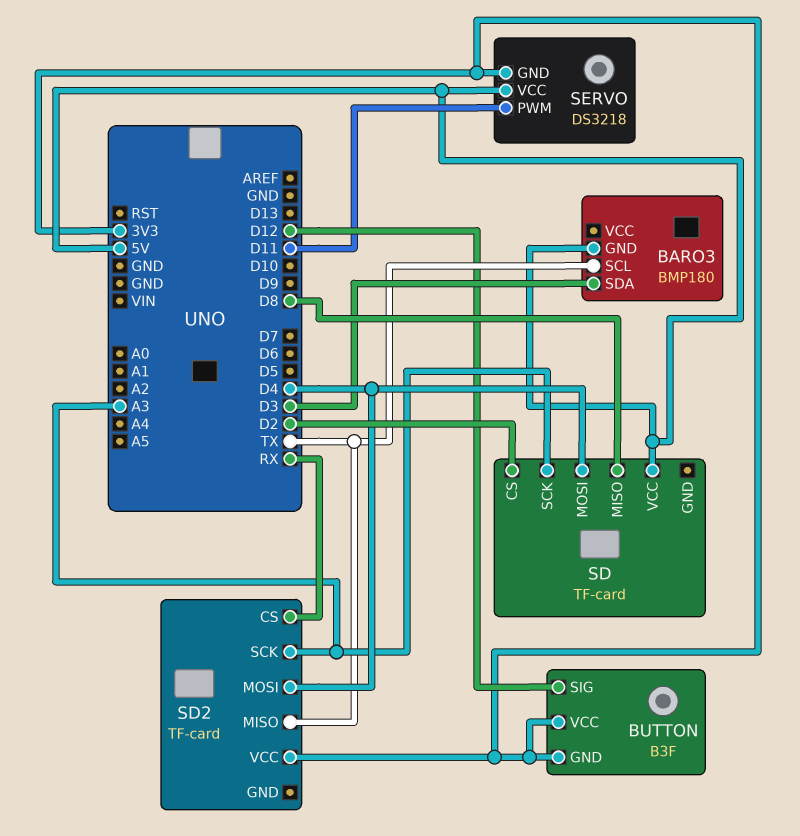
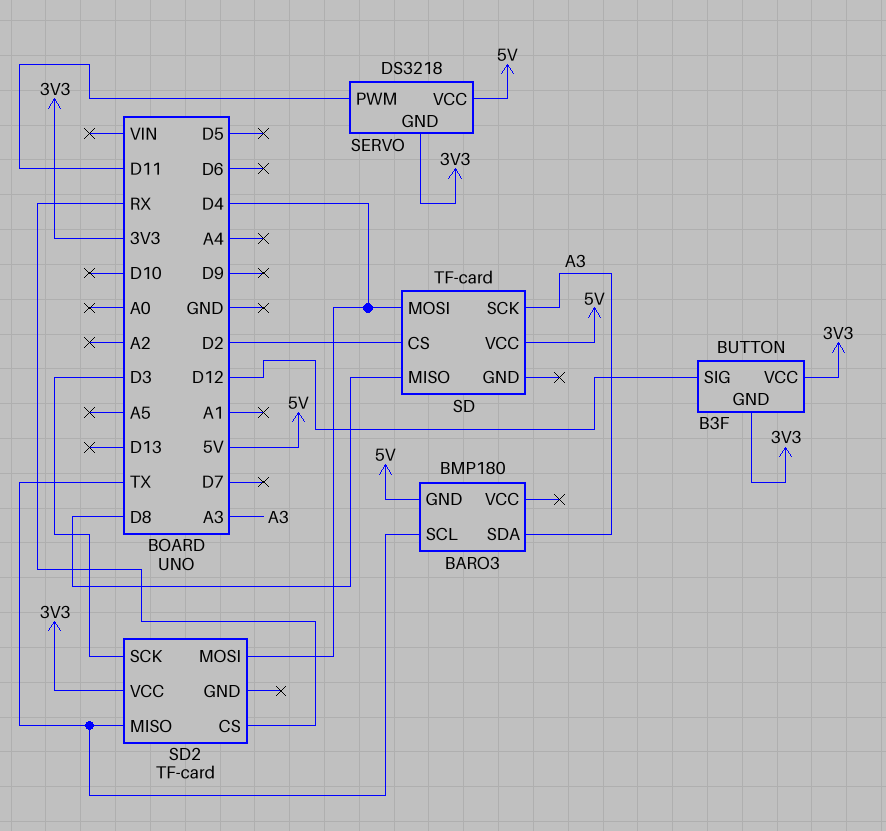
BARO3 pin SDA: D3 -> A3
SD2 pin SCK: A3 -> D3

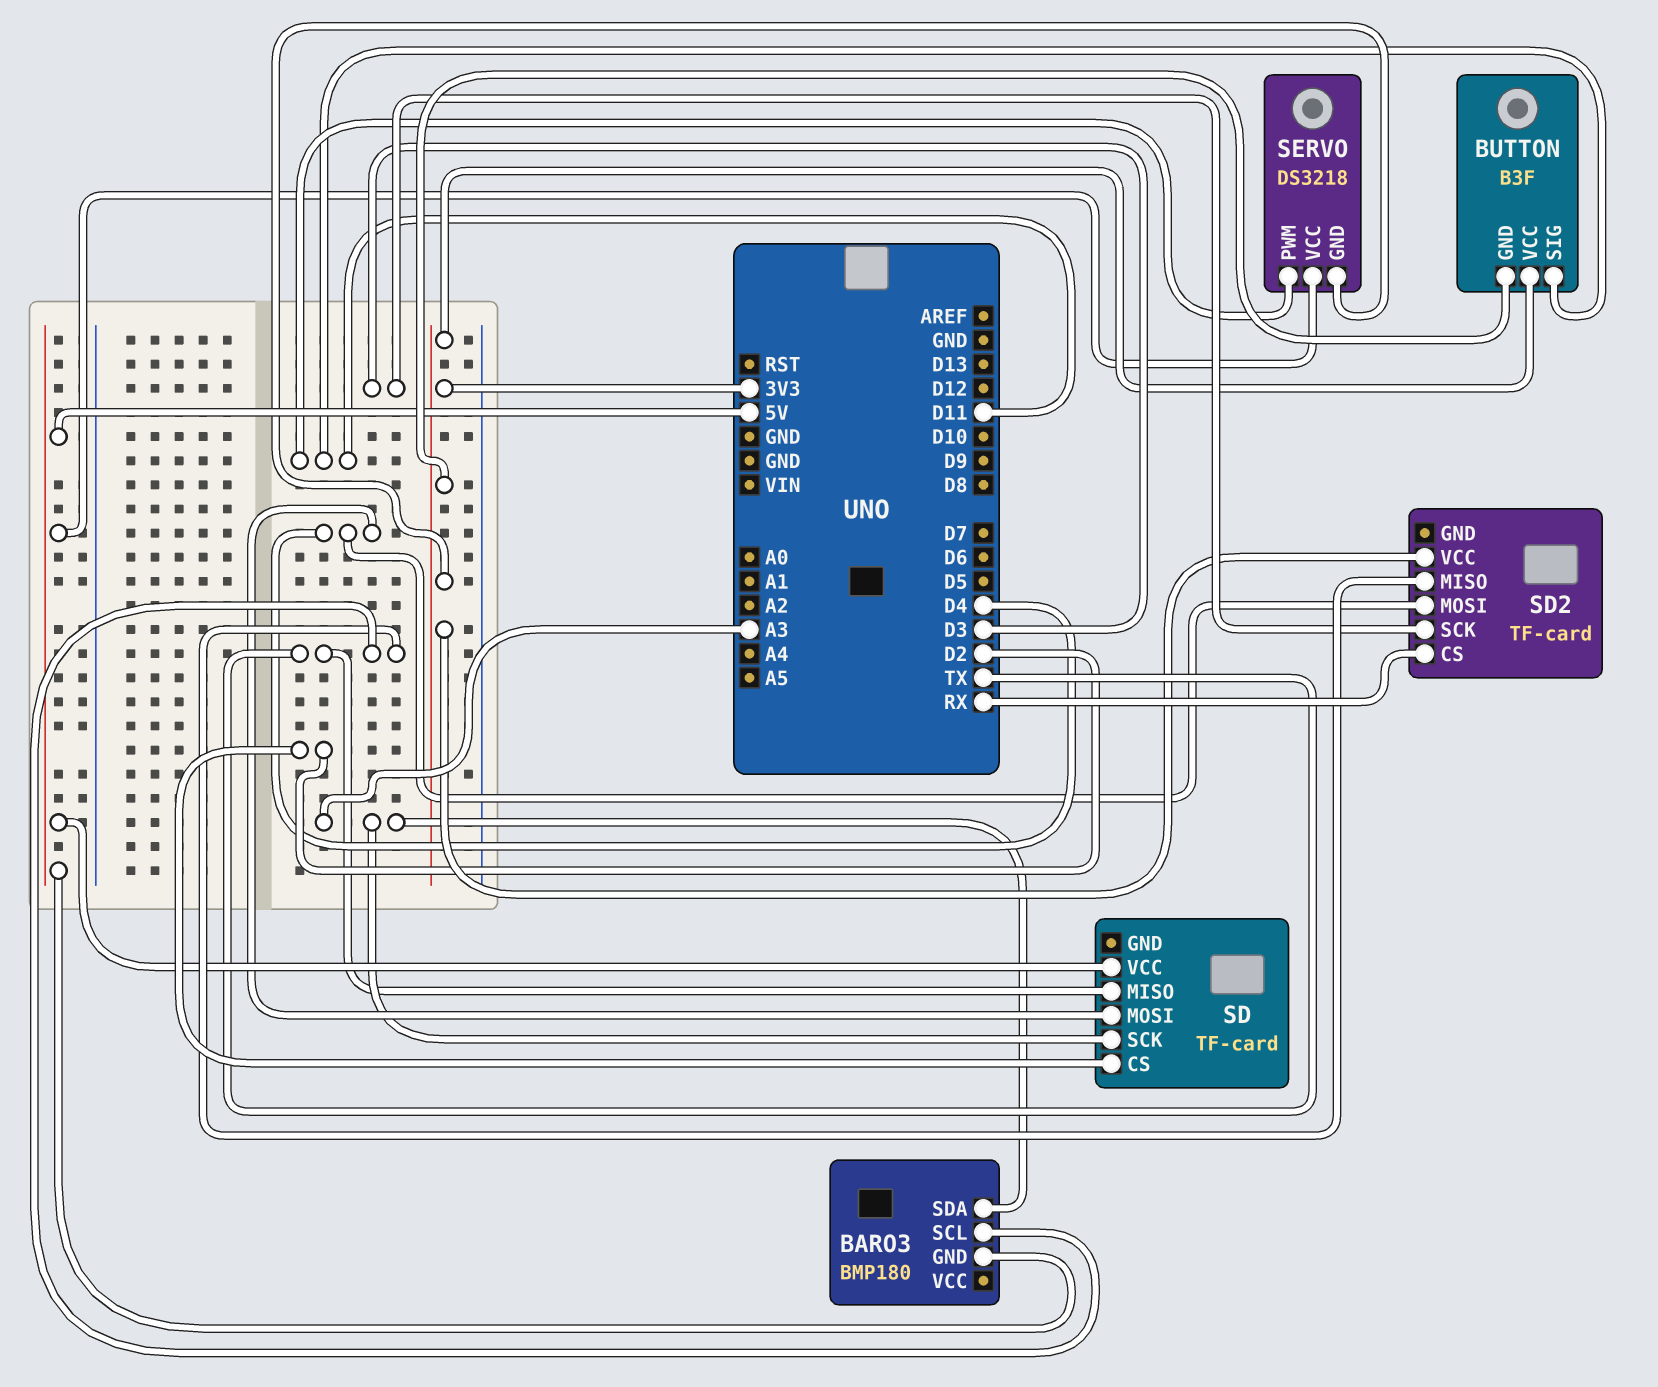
BUTTON pin SIG: D12 -> D11
SD pin MISO: D8 -> TX

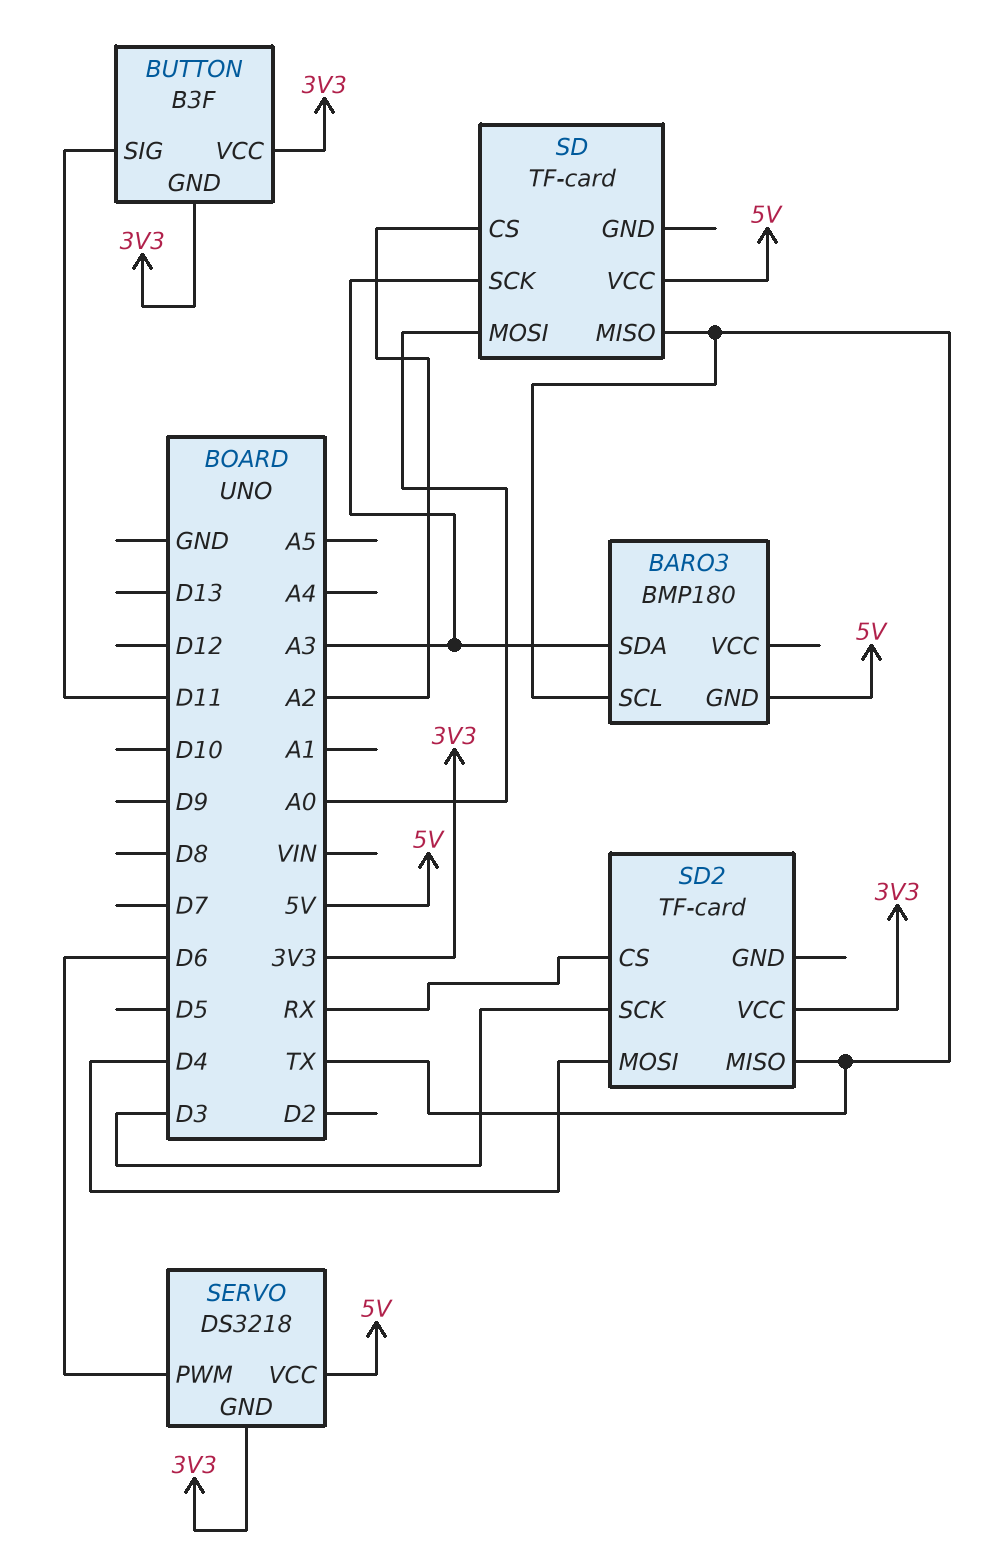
SD pin CS: D2 -> A2
SD pin MOSI: D4 -> A0
SERVO pin PWM: D11 -> D6

